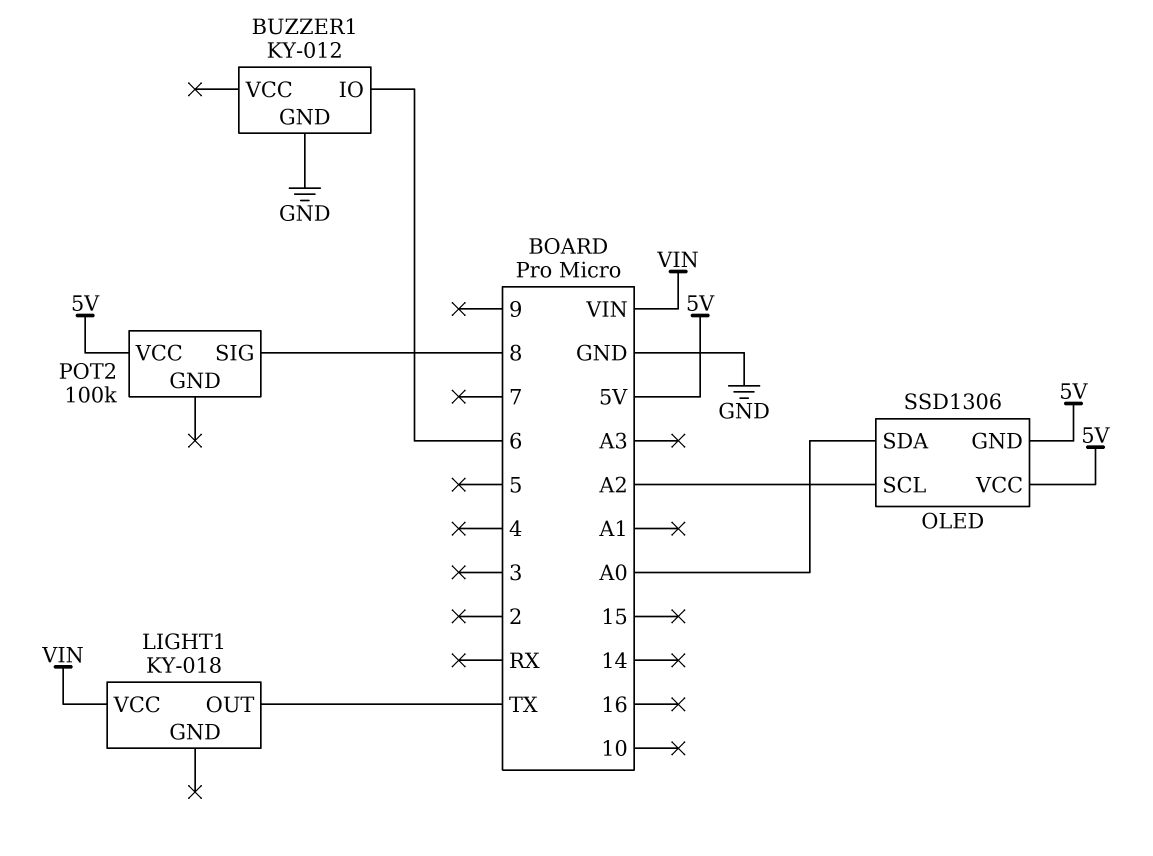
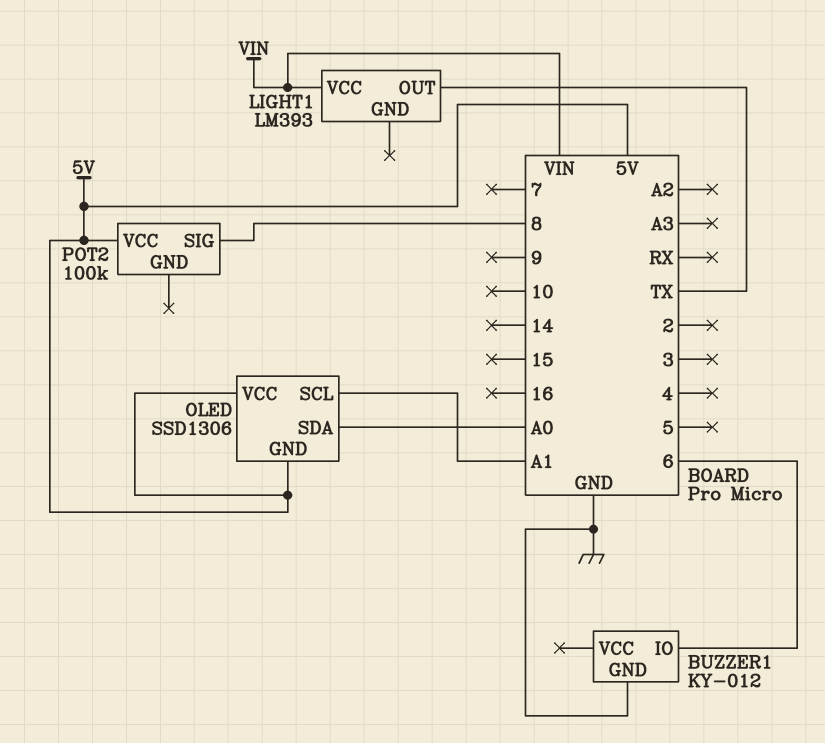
LIGHT1: KY-018 -> LM393
OLED pin SCL: A2 -> A1

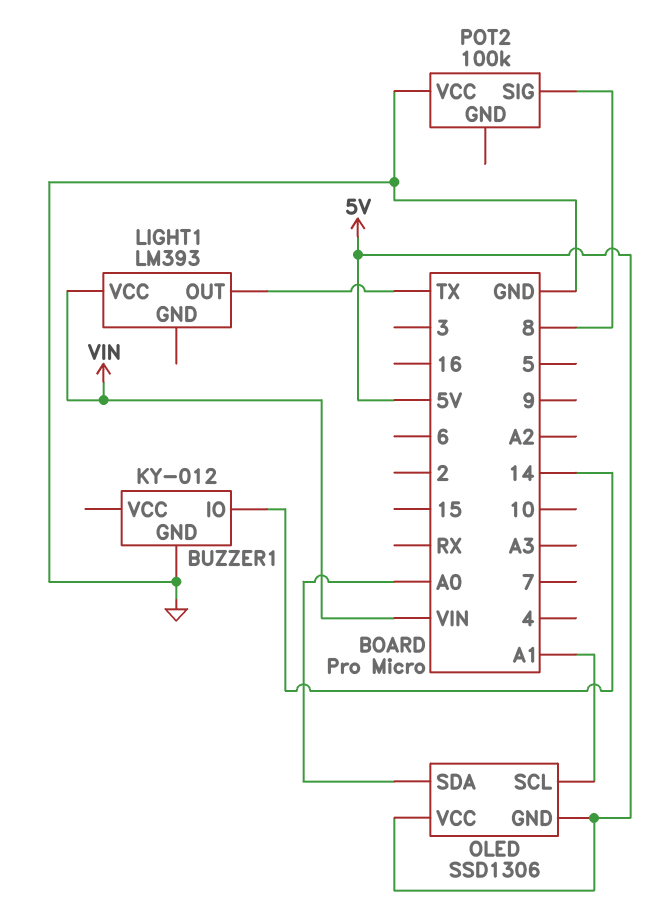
BUZZER1 pin IO: 6 -> 14
POT2 pin VCC: 5V -> GND

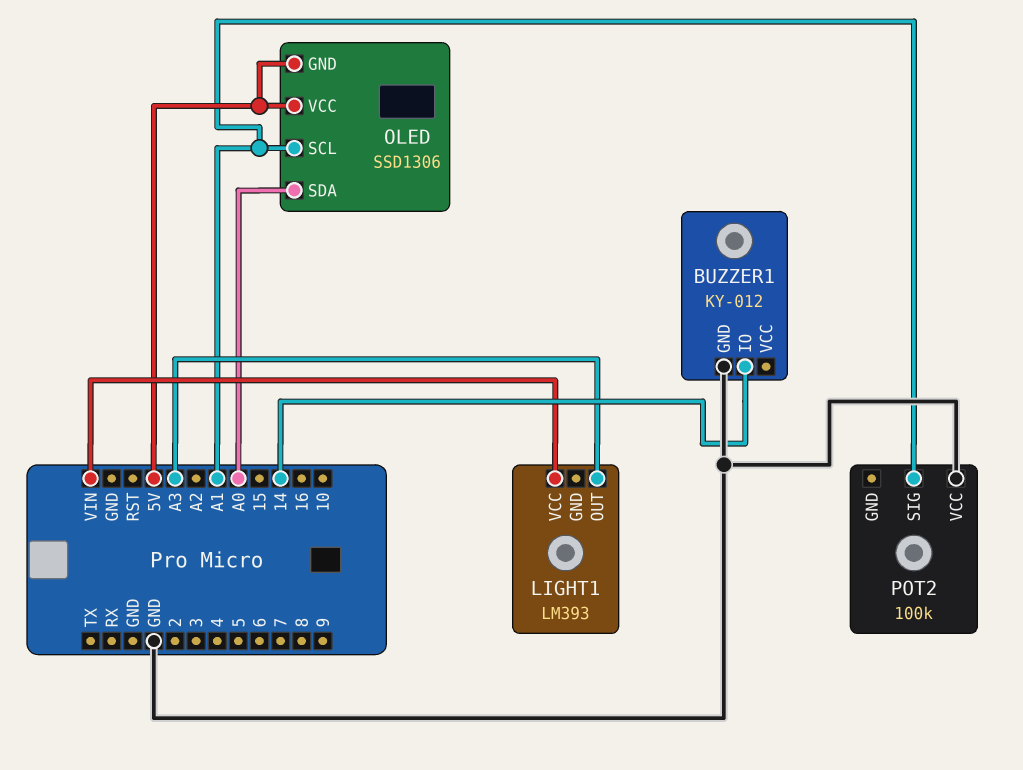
LIGHT1 pin OUT: TX -> A3
POT2 pin SIG: 8 -> A1

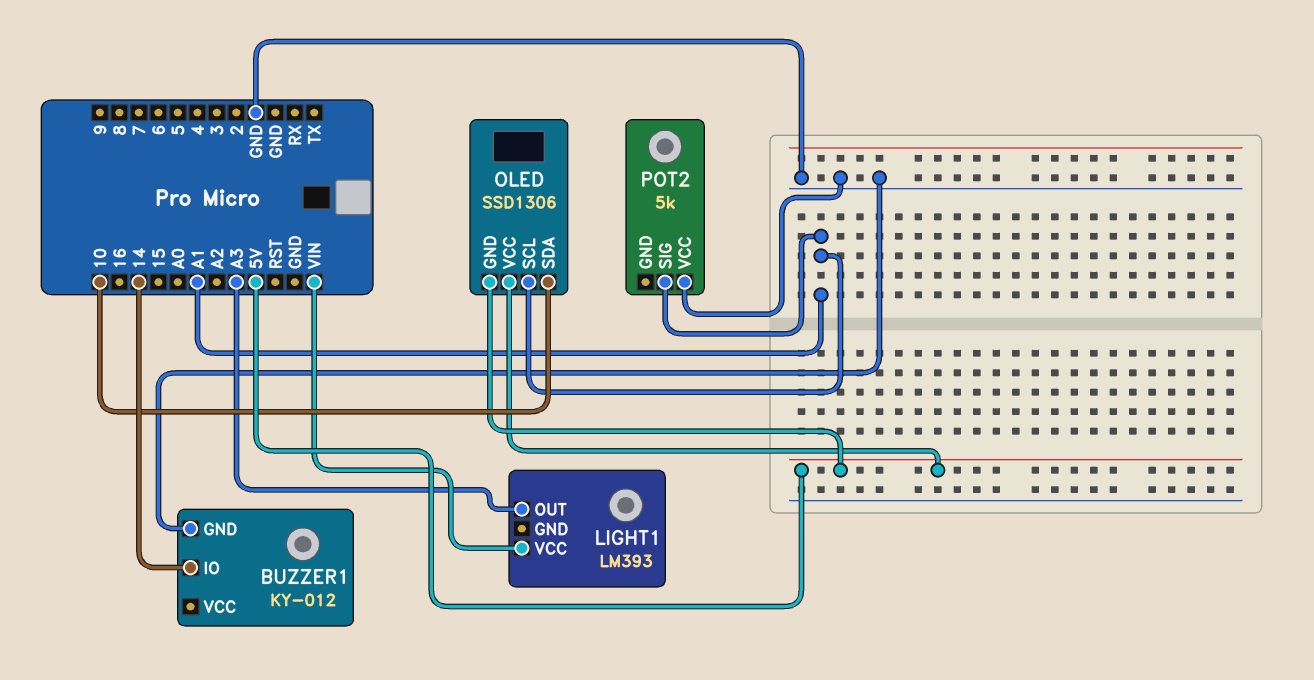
OLED pin SDA: A0 -> 10
POT2: 100k -> 5k

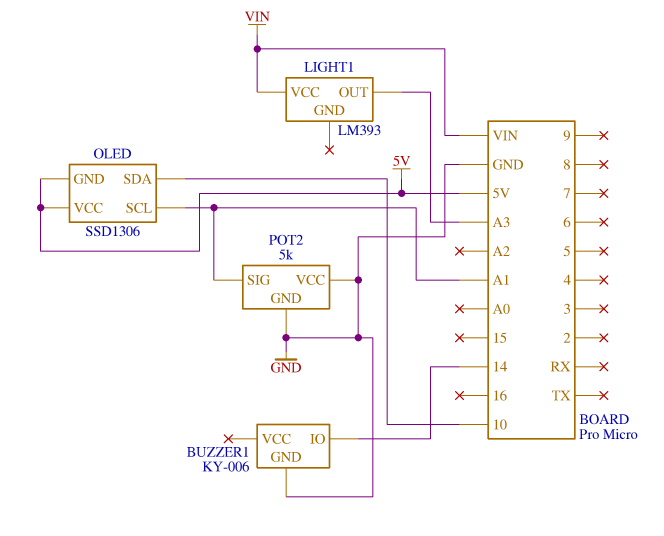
BUZZER1: KY-012 -> KY-006
POT2 pin GND: none -> GND

